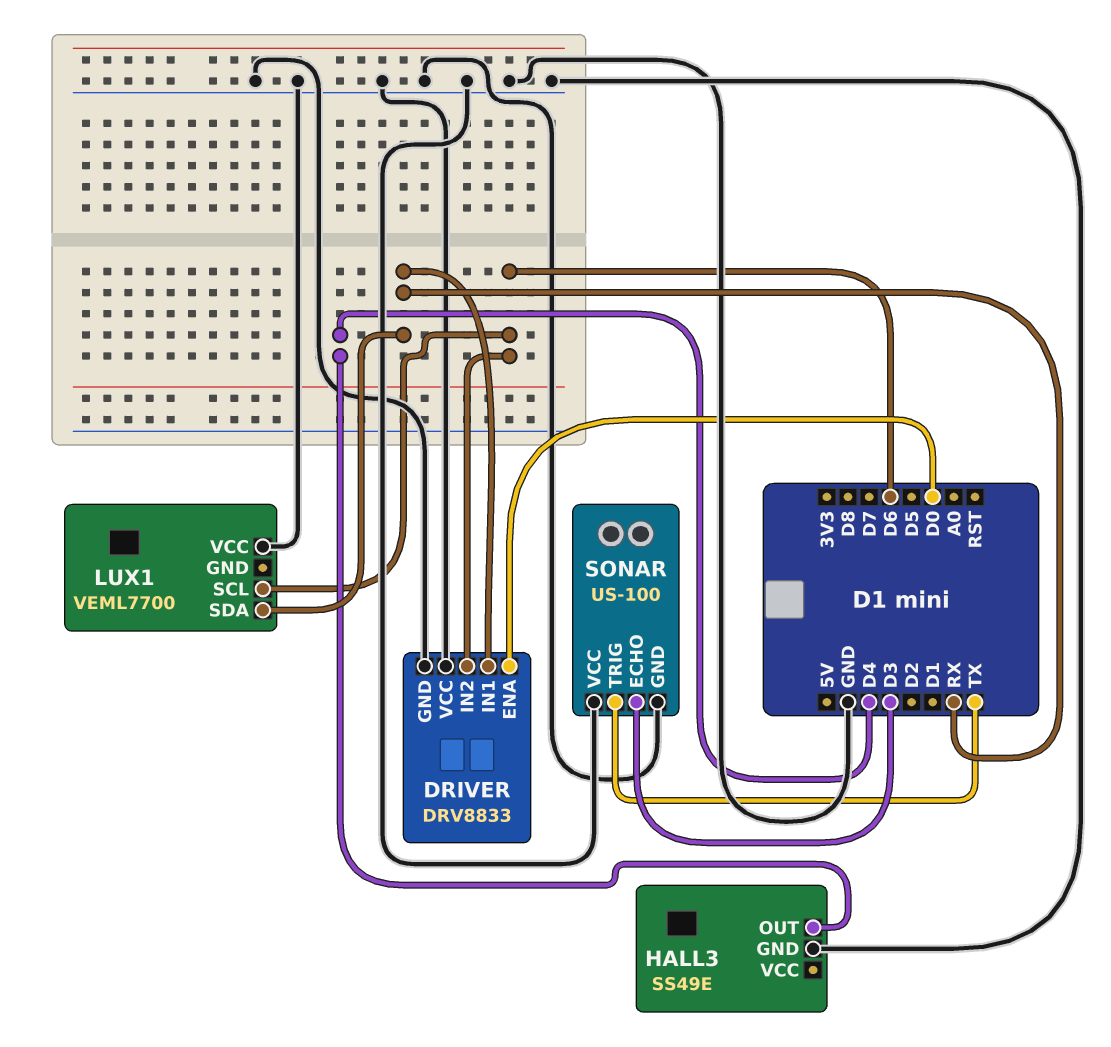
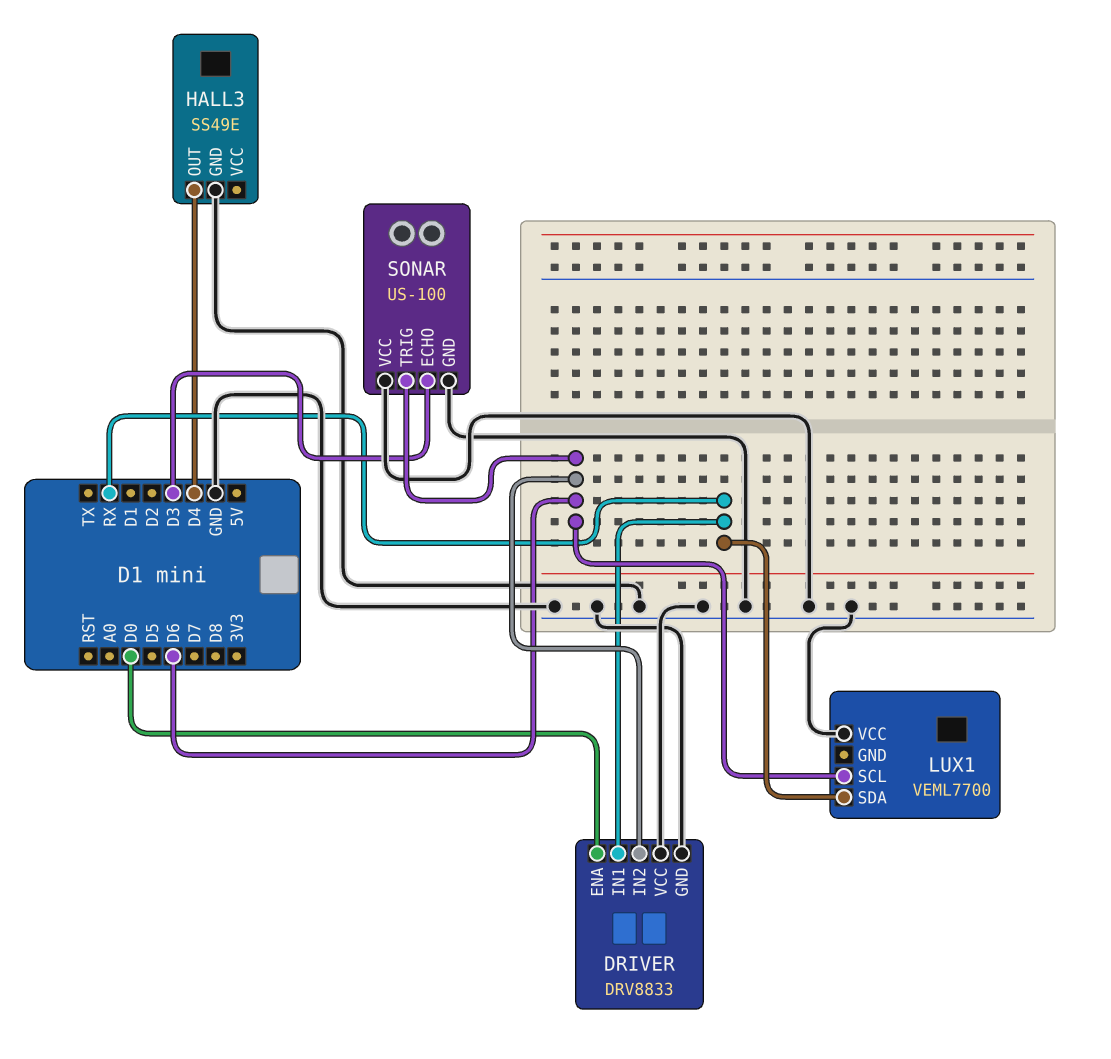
SONAR pin TRIG: TX -> D6

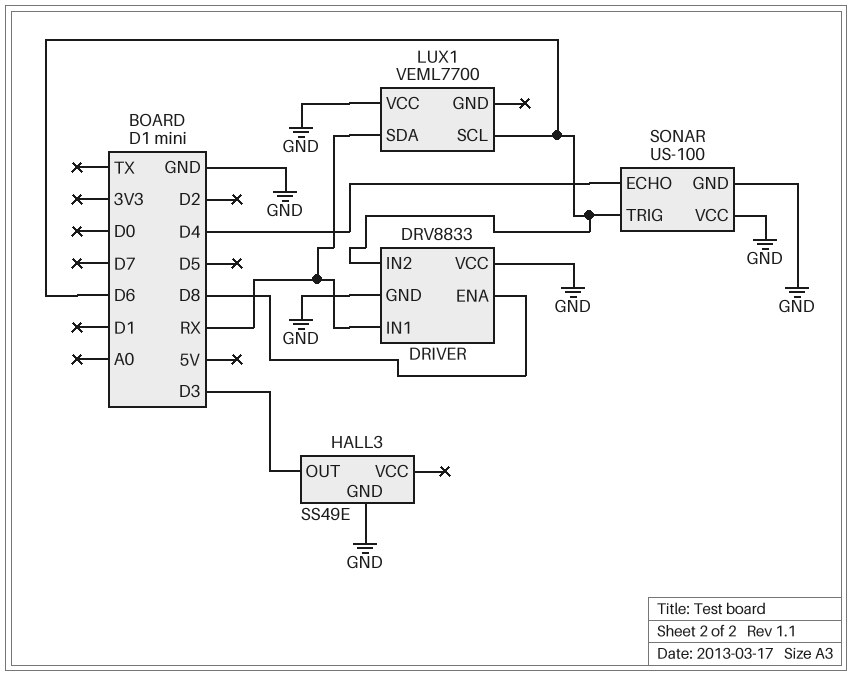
DRIVER pin ENA: D0 -> D8
HALL3 pin OUT: D4 -> D3
SONAR pin ECHO: D3 -> D4

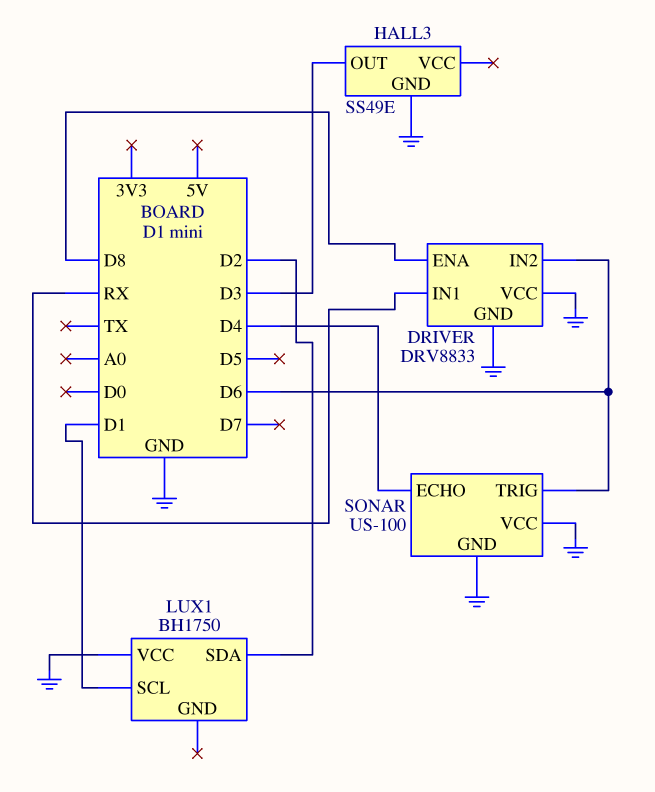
LUX1: VEML7700 -> BH1750
LUX1 pin SCL: D6 -> D1
LUX1 pin SDA: RX -> D2

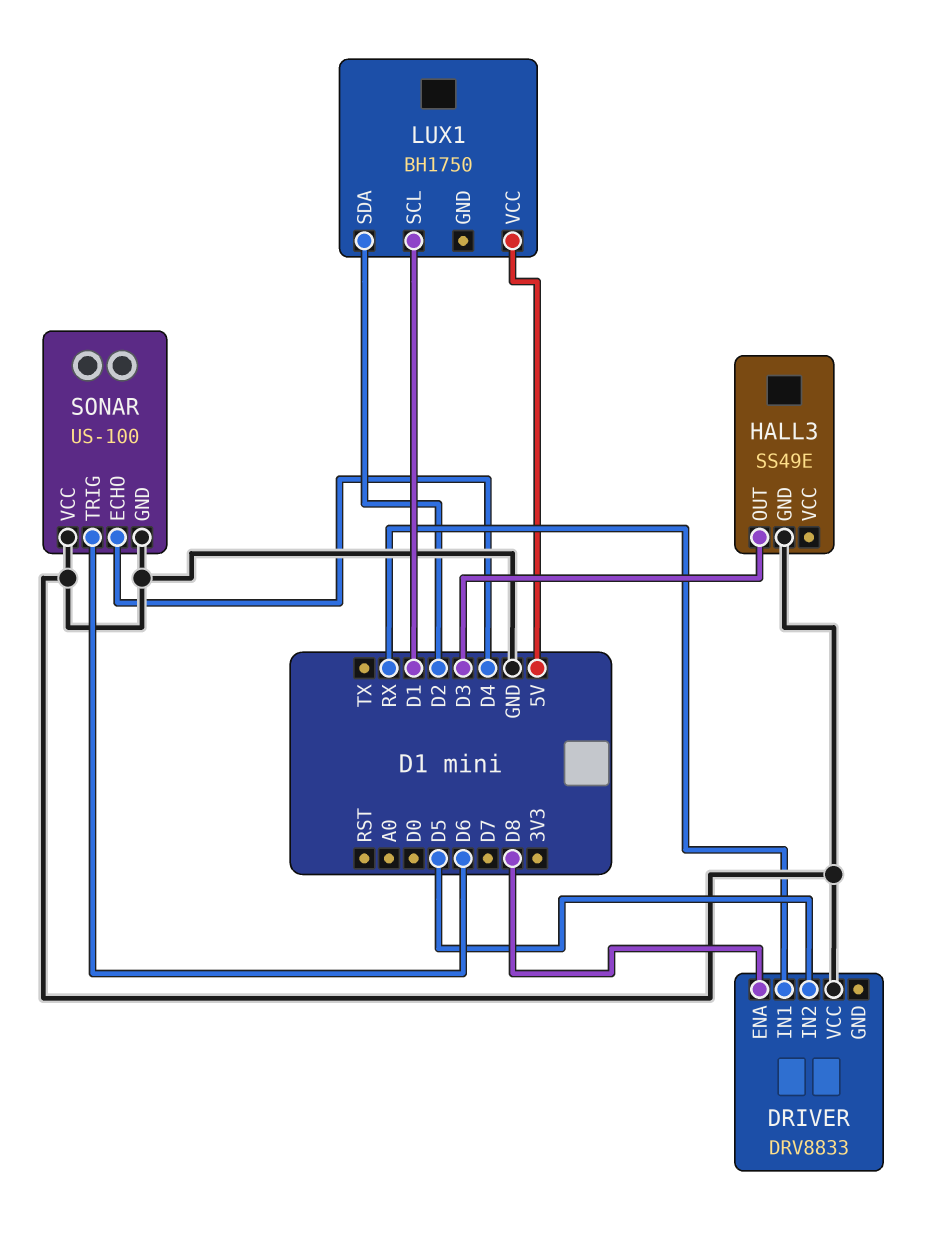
DRIVER pin GND: GND -> none
DRIVER pin IN2: D6 -> D5
LUX1 pin VCC: GND -> 5V

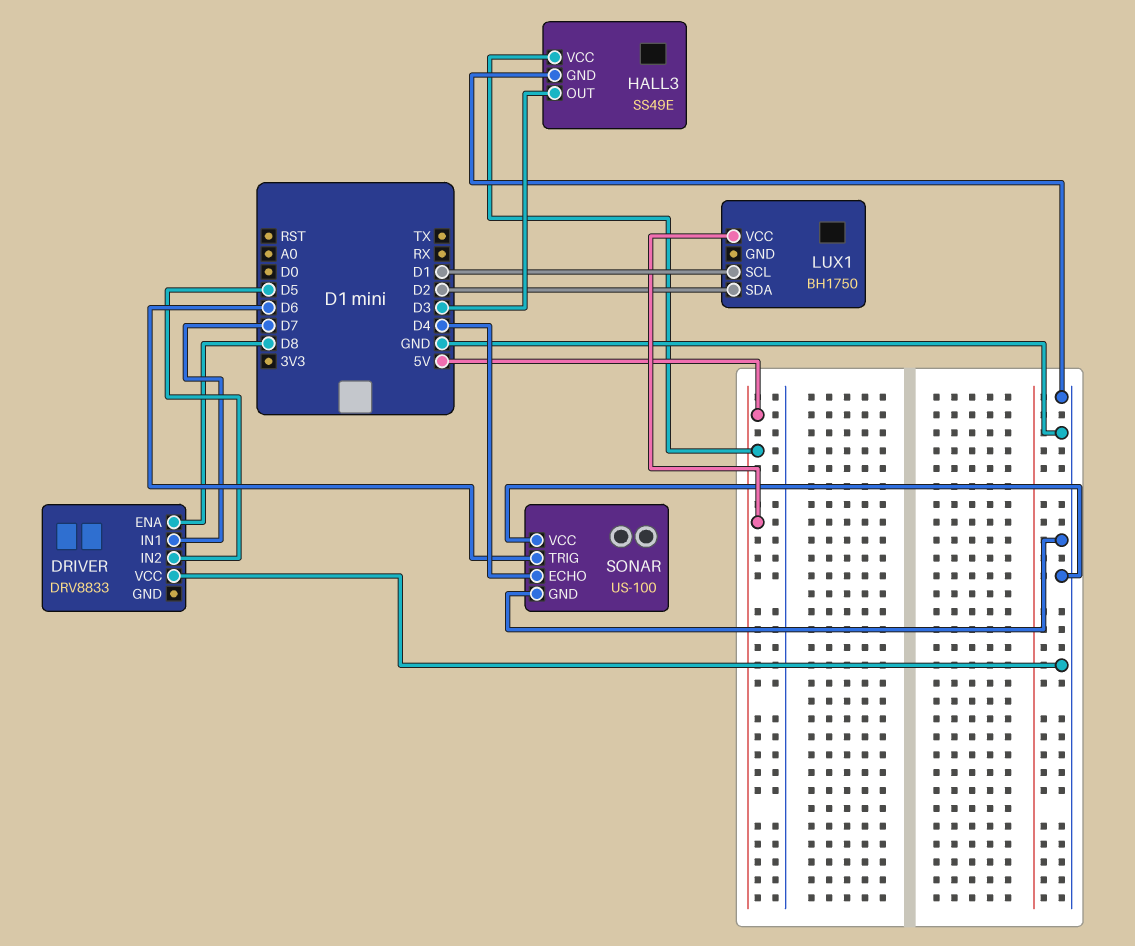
DRIVER pin IN1: RX -> D7
HALL3 pin VCC: none -> 5V

